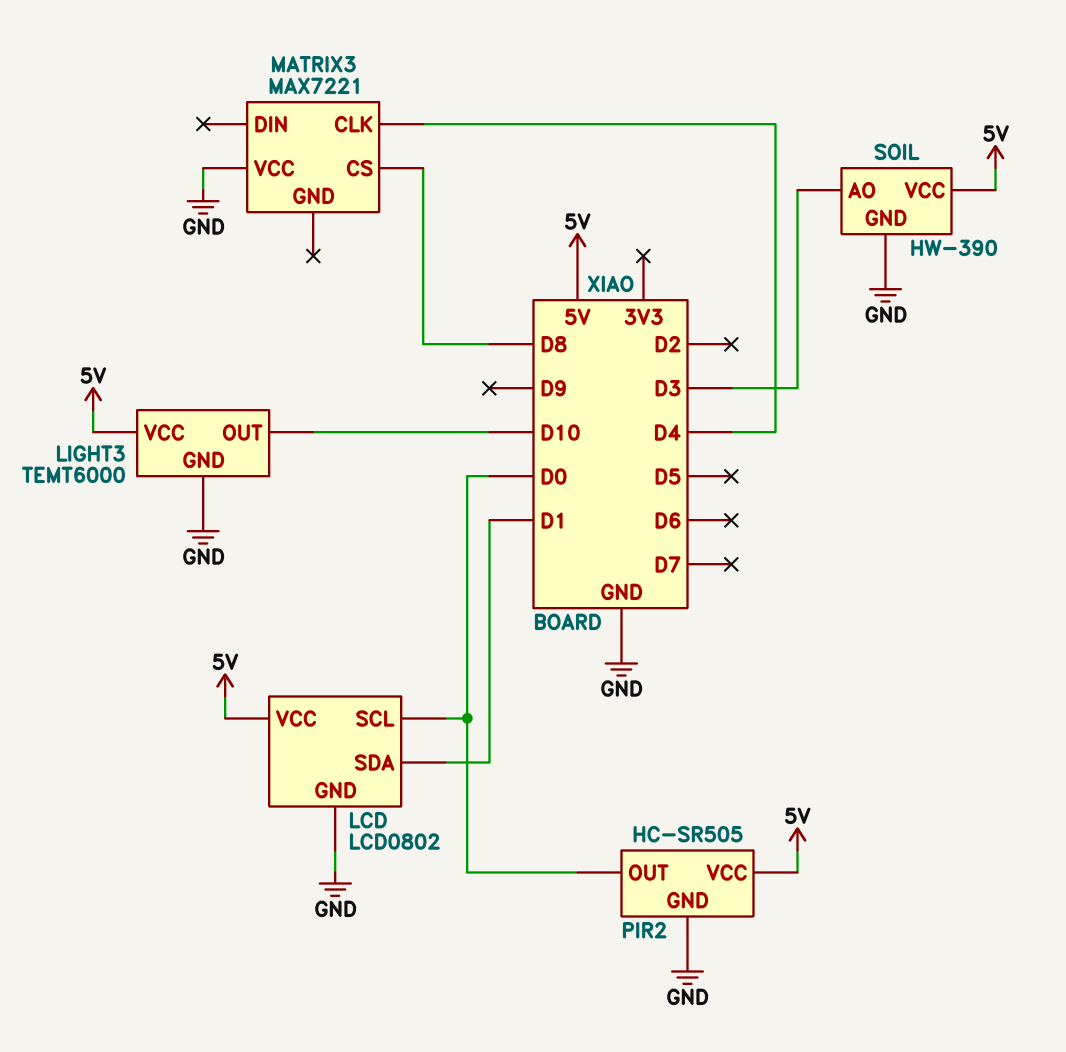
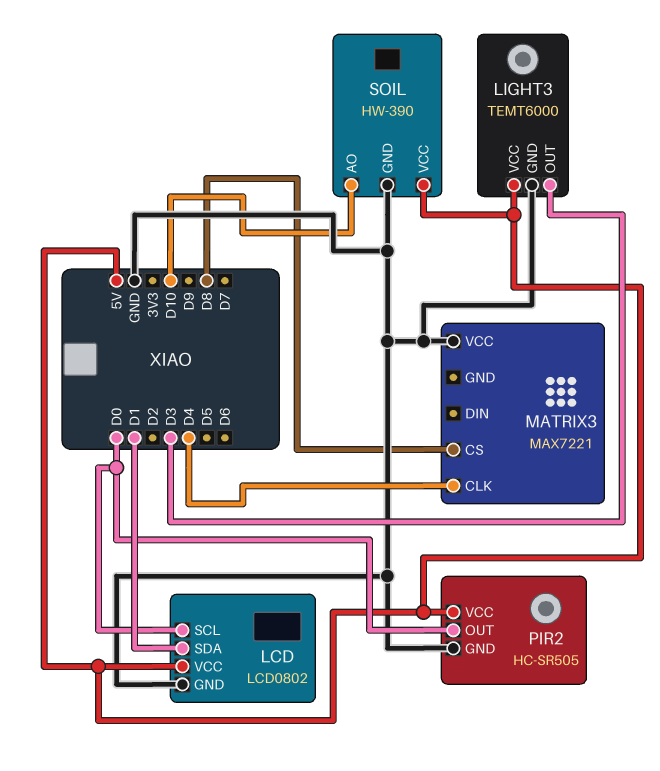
LIGHT3 pin OUT: D10 -> D3
SOIL pin AO: D3 -> D10

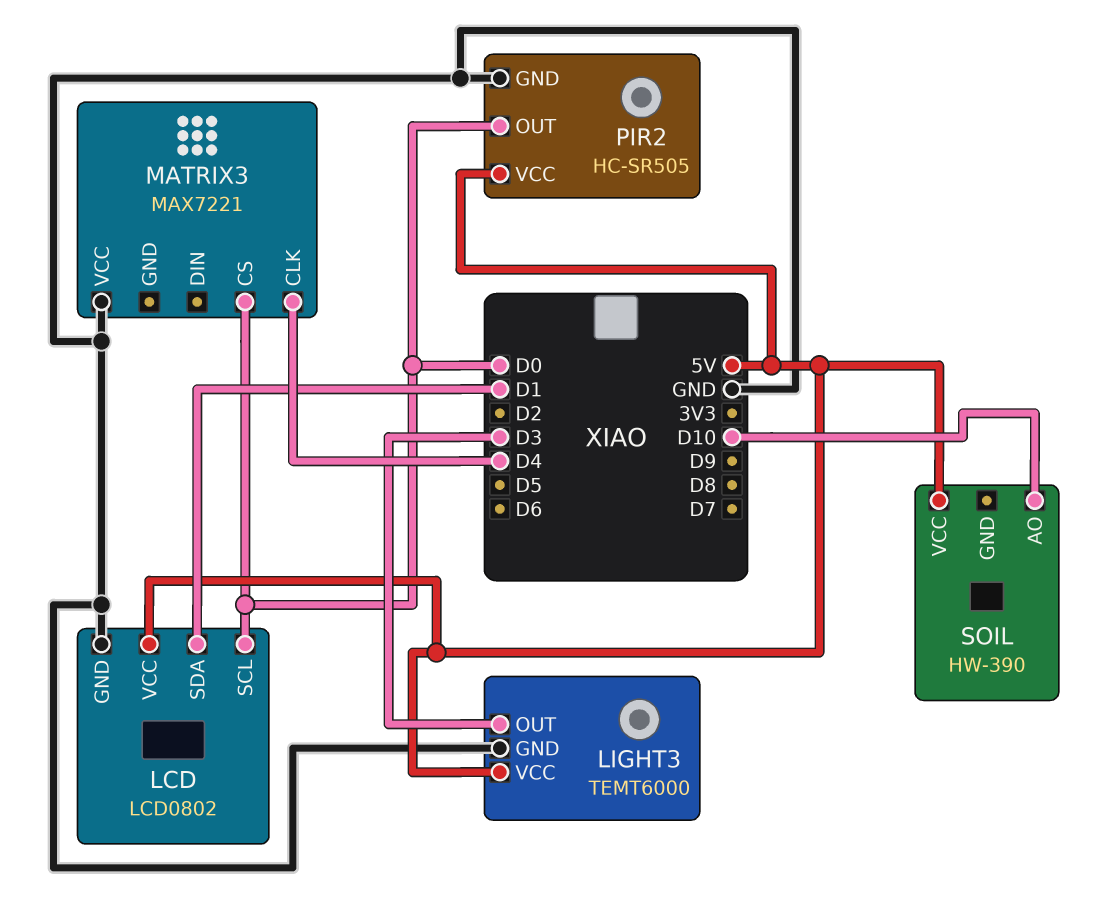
MATRIX3 pin CS: D8 -> D0
SOIL pin GND: GND -> none

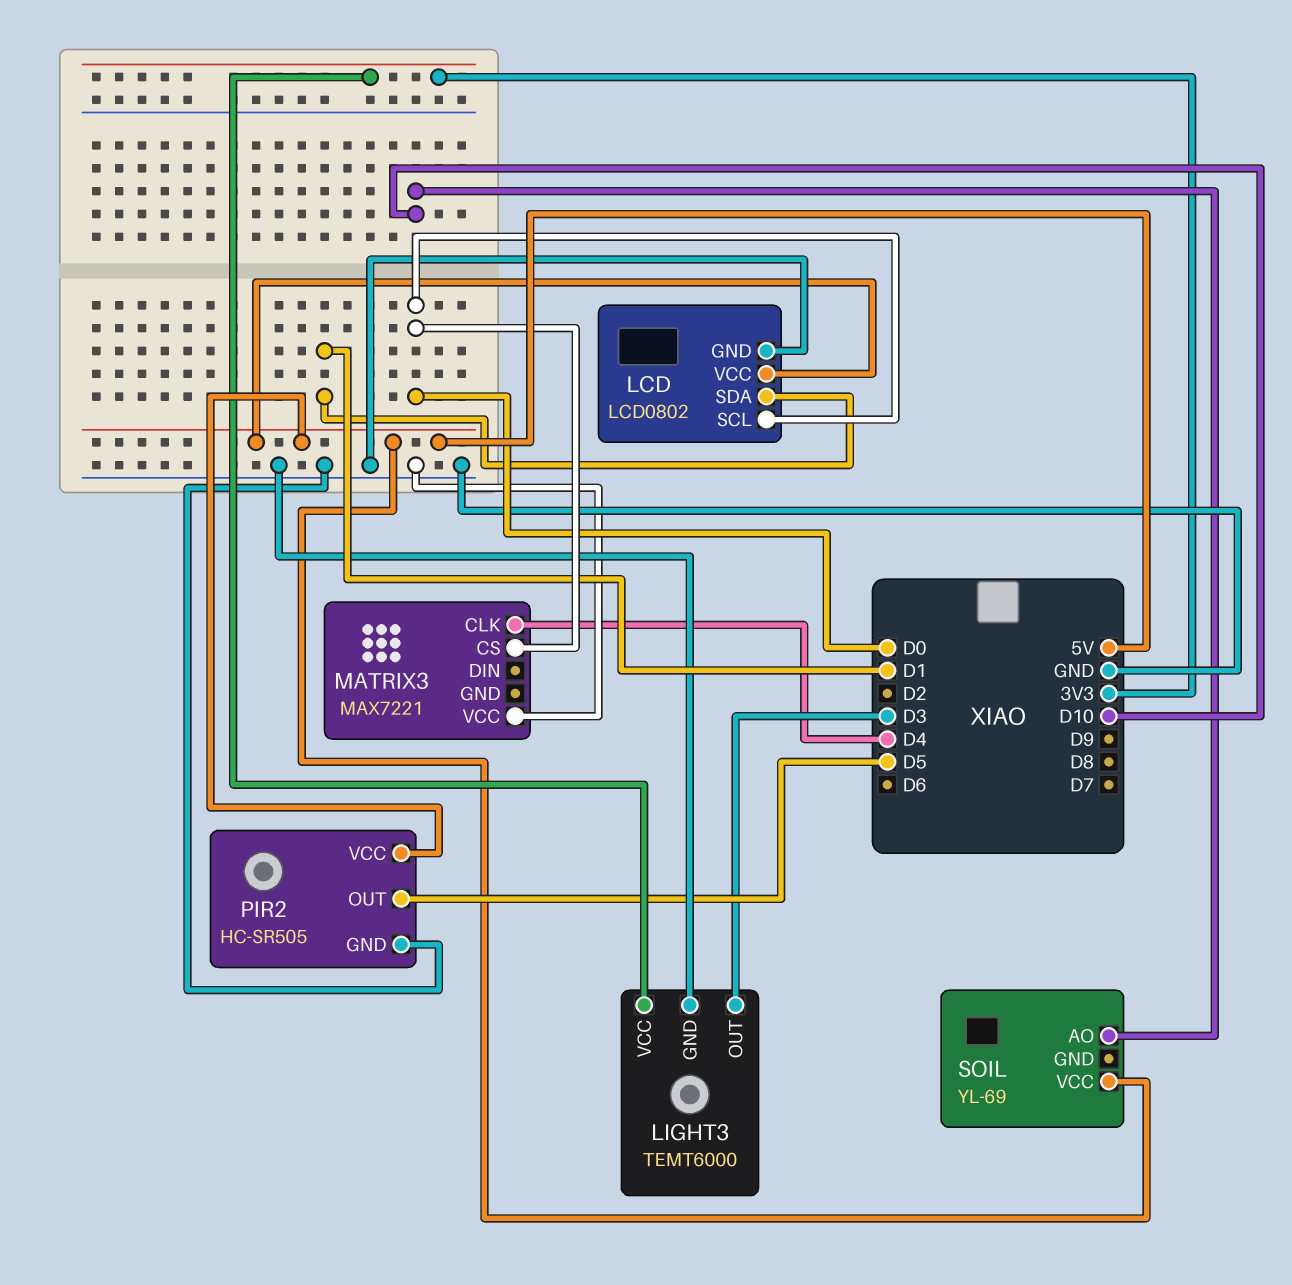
LIGHT3 pin VCC: 5V -> 3V3
PIR2 pin OUT: D0 -> D5
SOIL: HW-390 -> YL-69

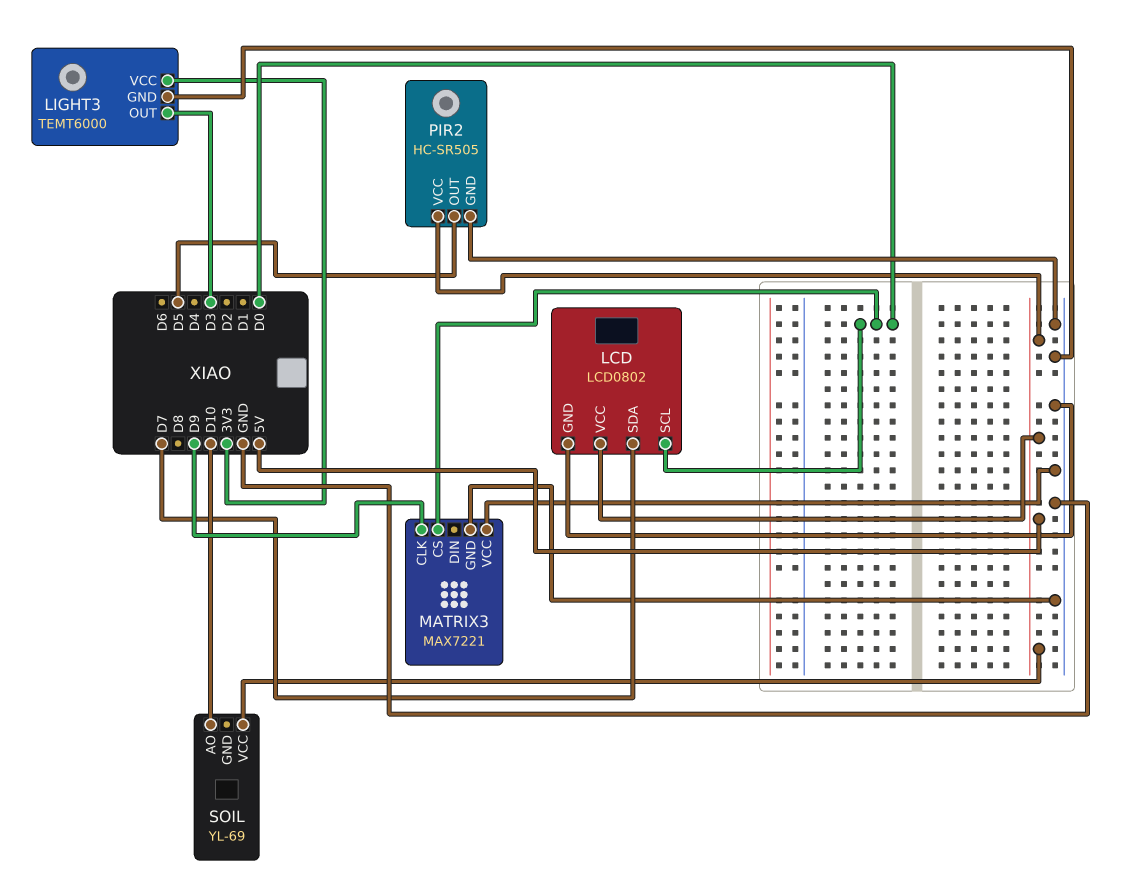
LCD pin SDA: D1 -> D7
MATRIX3 pin CLK: D4 -> D9
MATRIX3 pin GND: none -> GND

